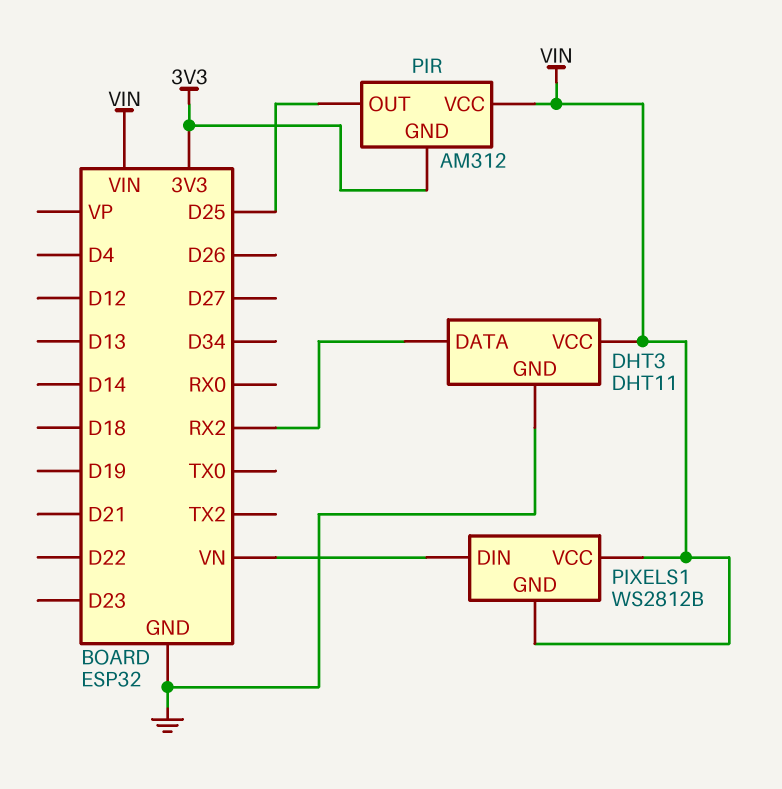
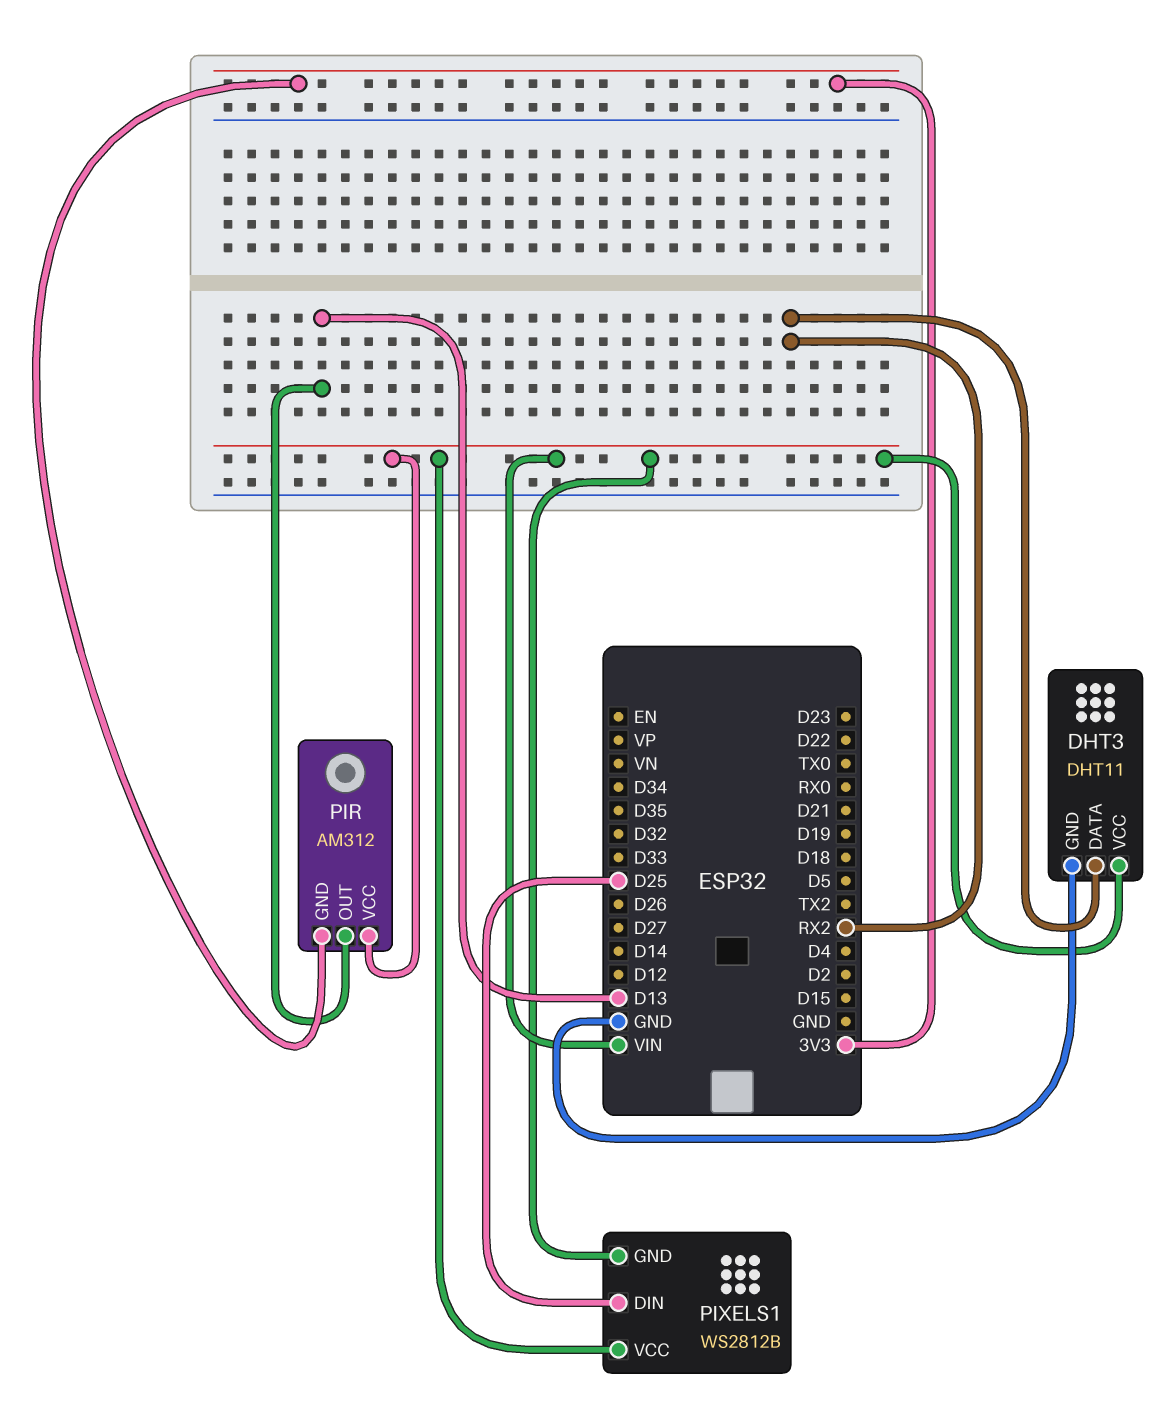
PIR pin OUT: D25 -> D13
PIXELS1 pin DIN: VN -> D25

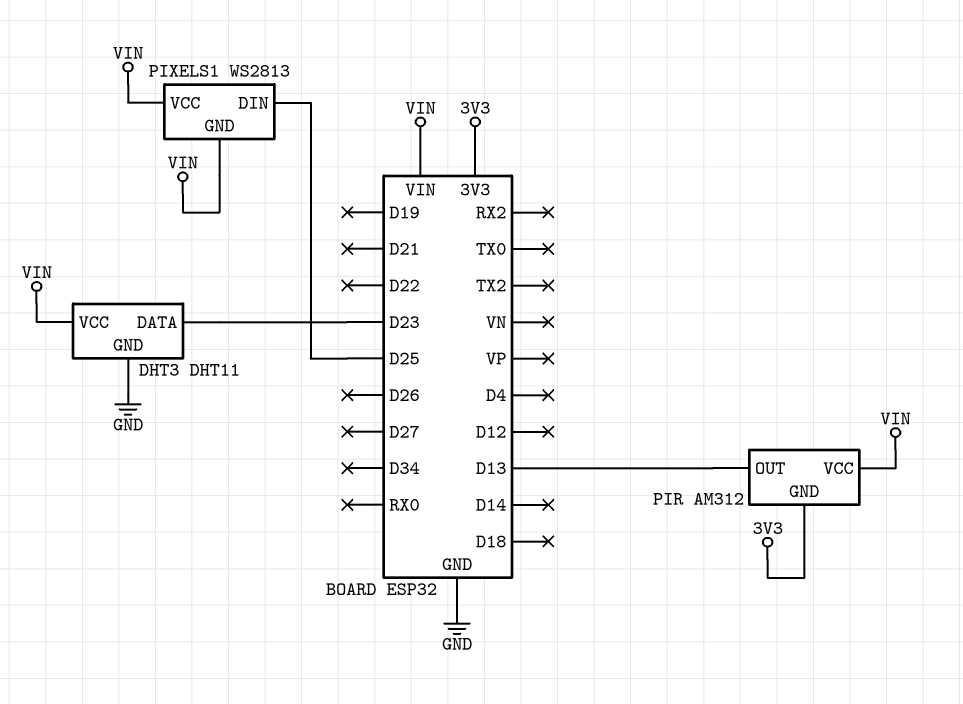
DHT3 pin DATA: RX2 -> D23
PIXELS1: WS2812B -> WS2813

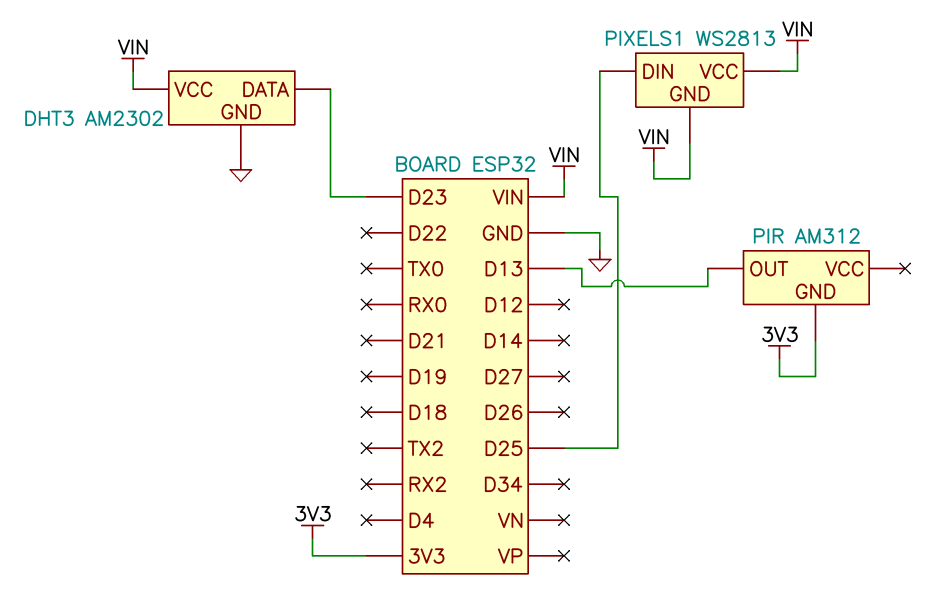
DHT3: DHT11 -> AM2302
PIR pin VCC: VIN -> none

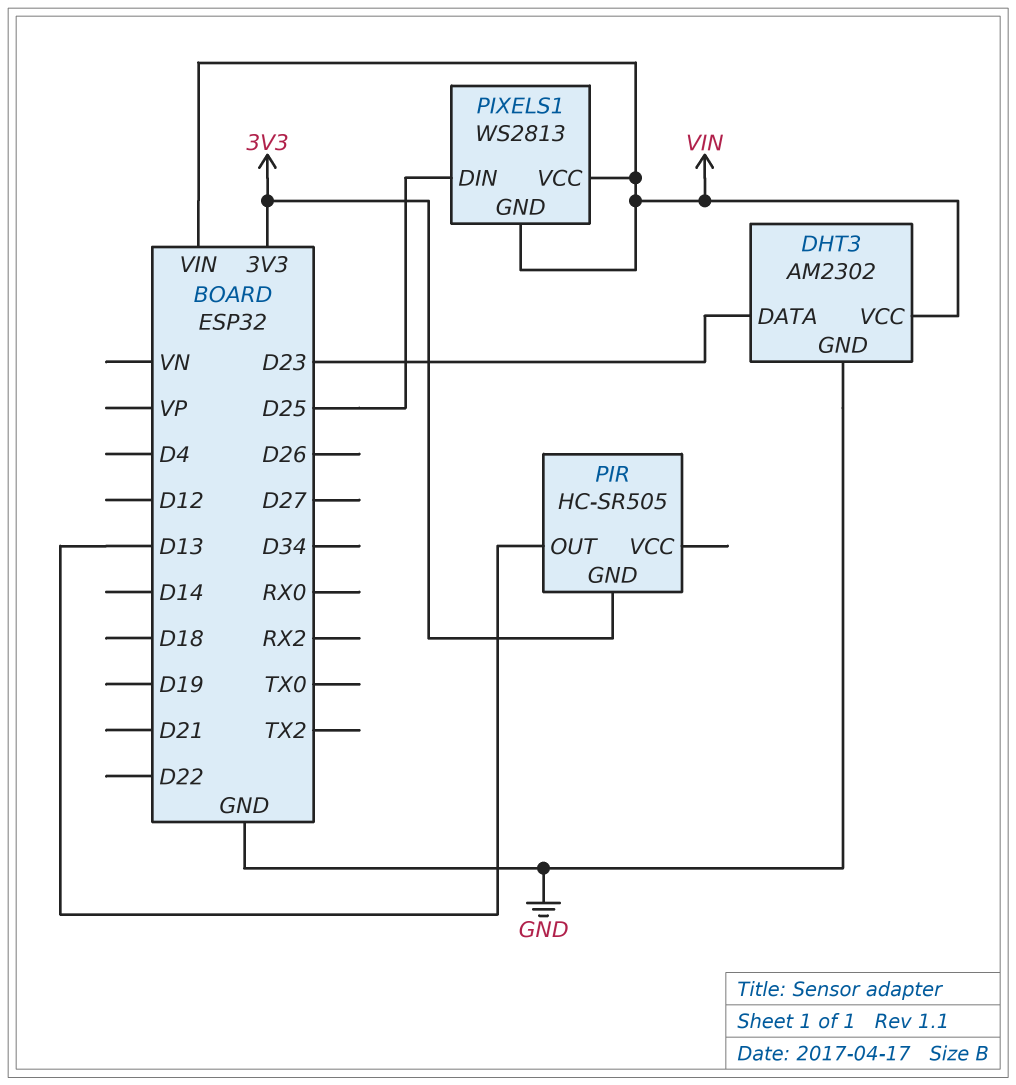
PIR: AM312 -> HC-SR505

